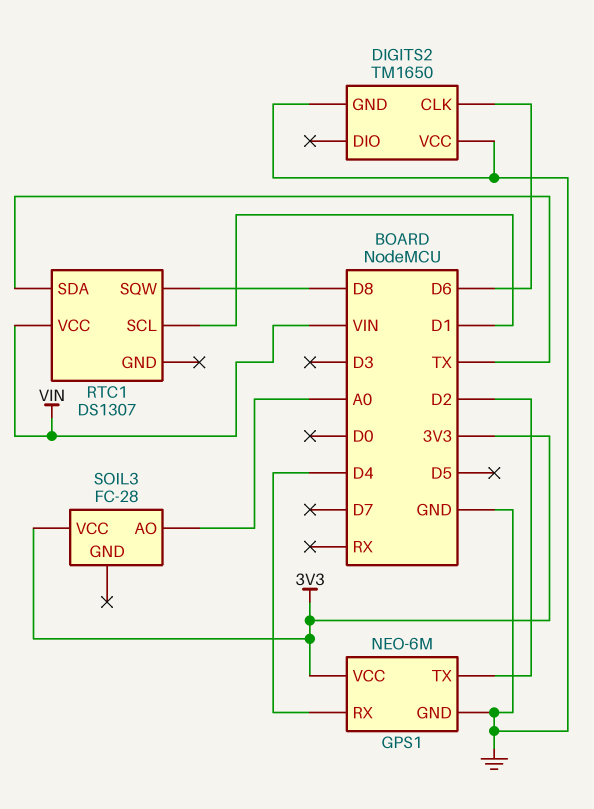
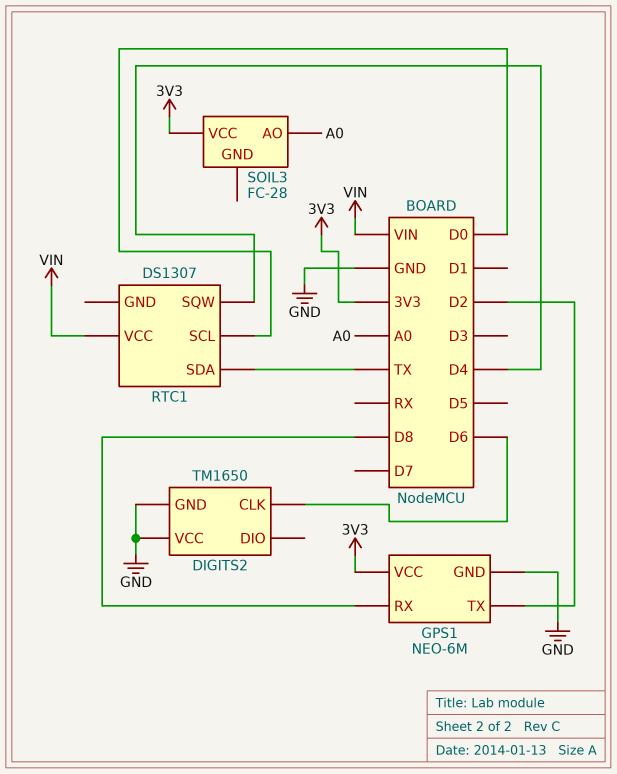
GPS1 pin RX: D4 -> D8
RTC1 pin SCL: D1 -> D0
RTC1 pin SQW: D8 -> D4

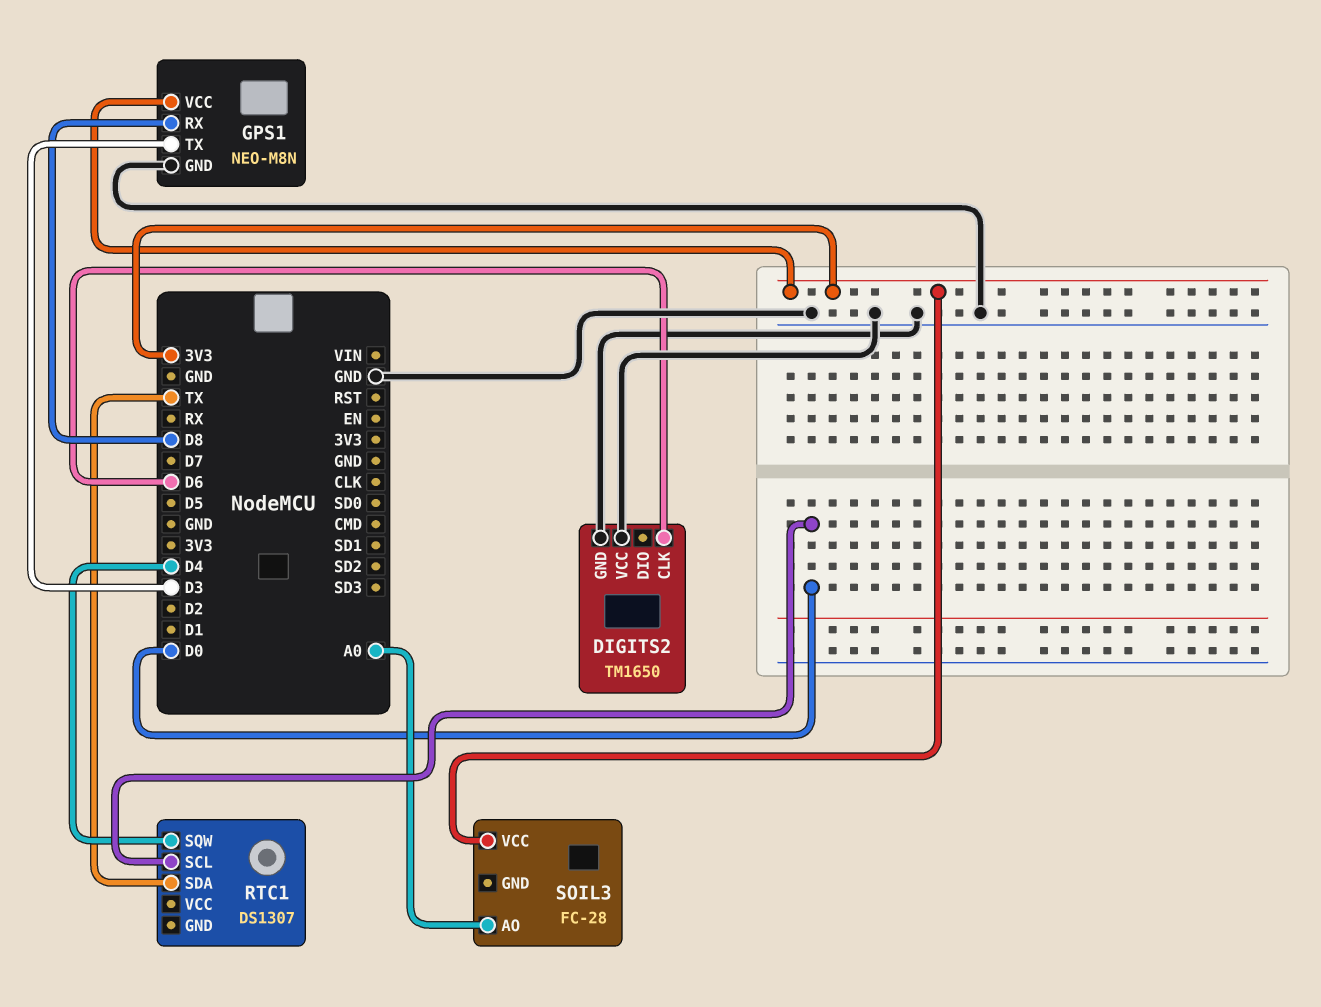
GPS1: NEO-6M -> NEO-M8N
GPS1 pin TX: D2 -> D3
RTC1 pin VCC: VIN -> none

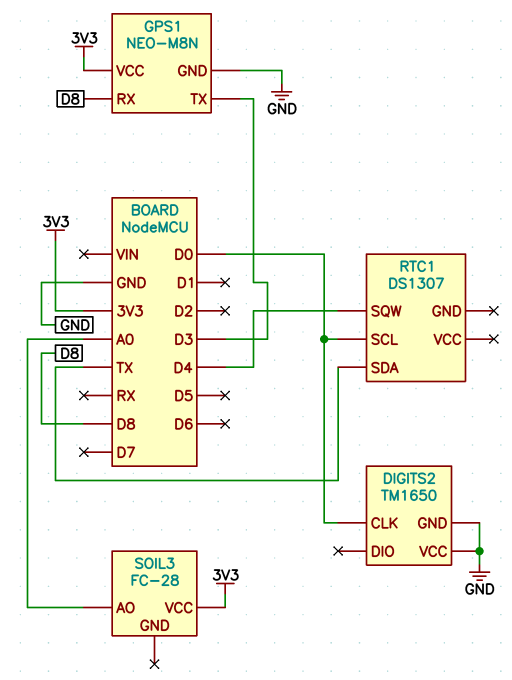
DIGITS2 pin CLK: D6 -> D0

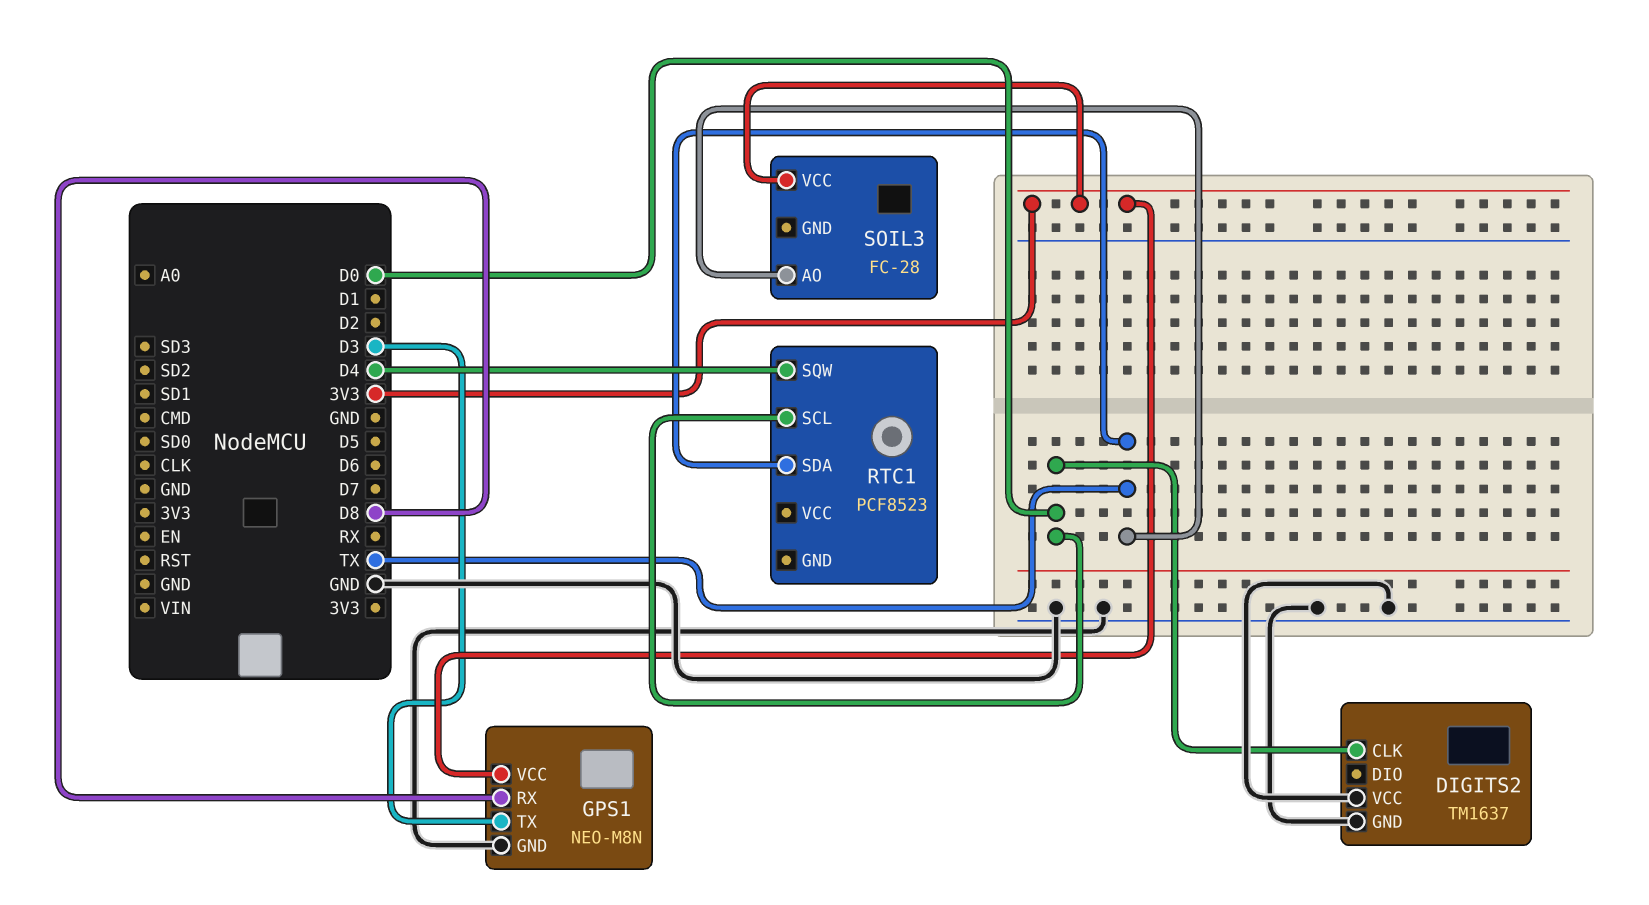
DIGITS2: TM1650 -> TM1637
RTC1: DS1307 -> PCF8523
SOIL3 pin AO: A0 -> TX

